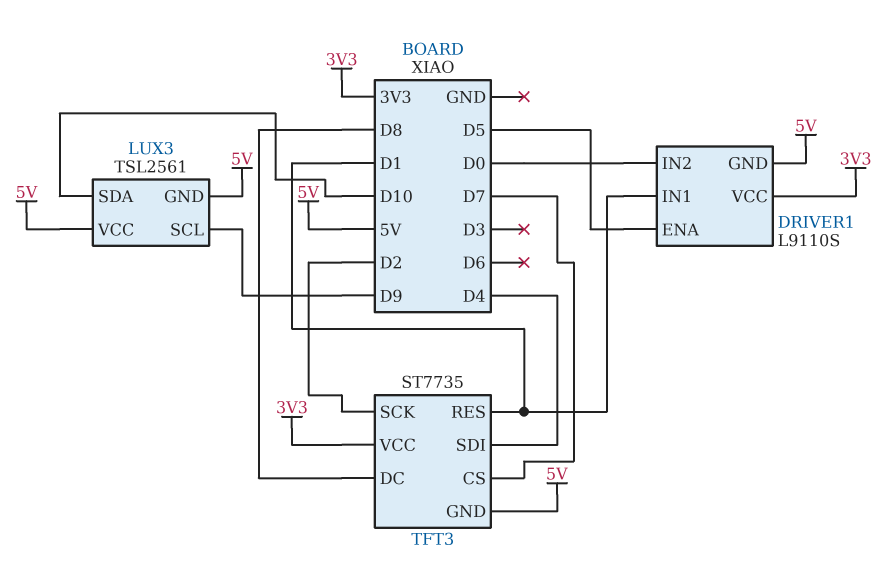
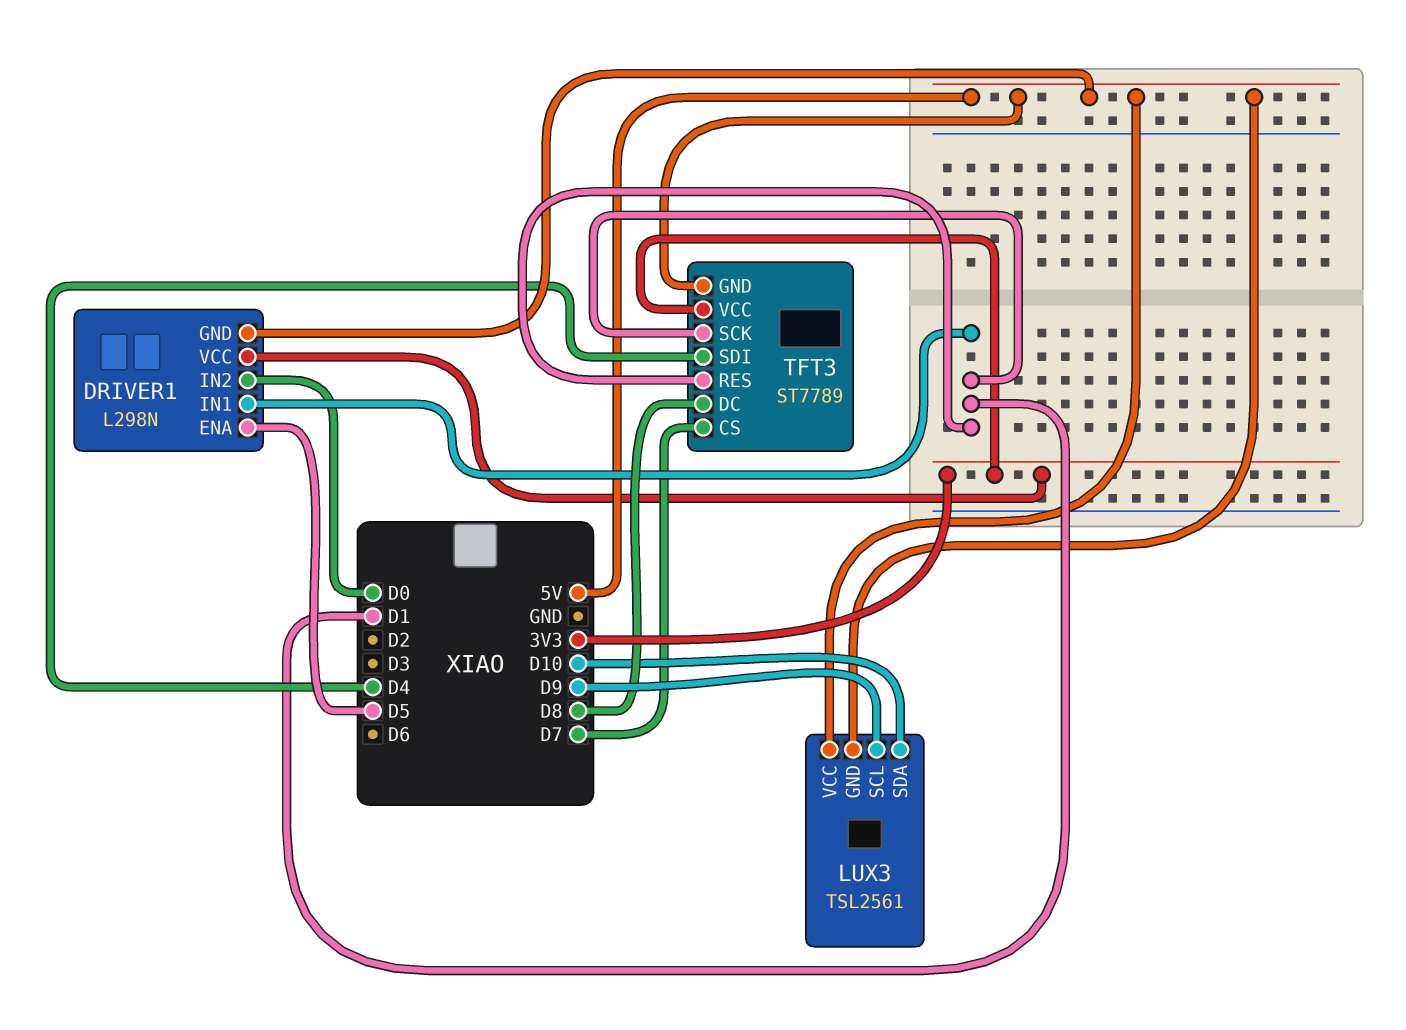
DRIVER1: L9110S -> L298N
TFT3: ST7735 -> ST7789
TFT3 pin SCK: D2 -> D1

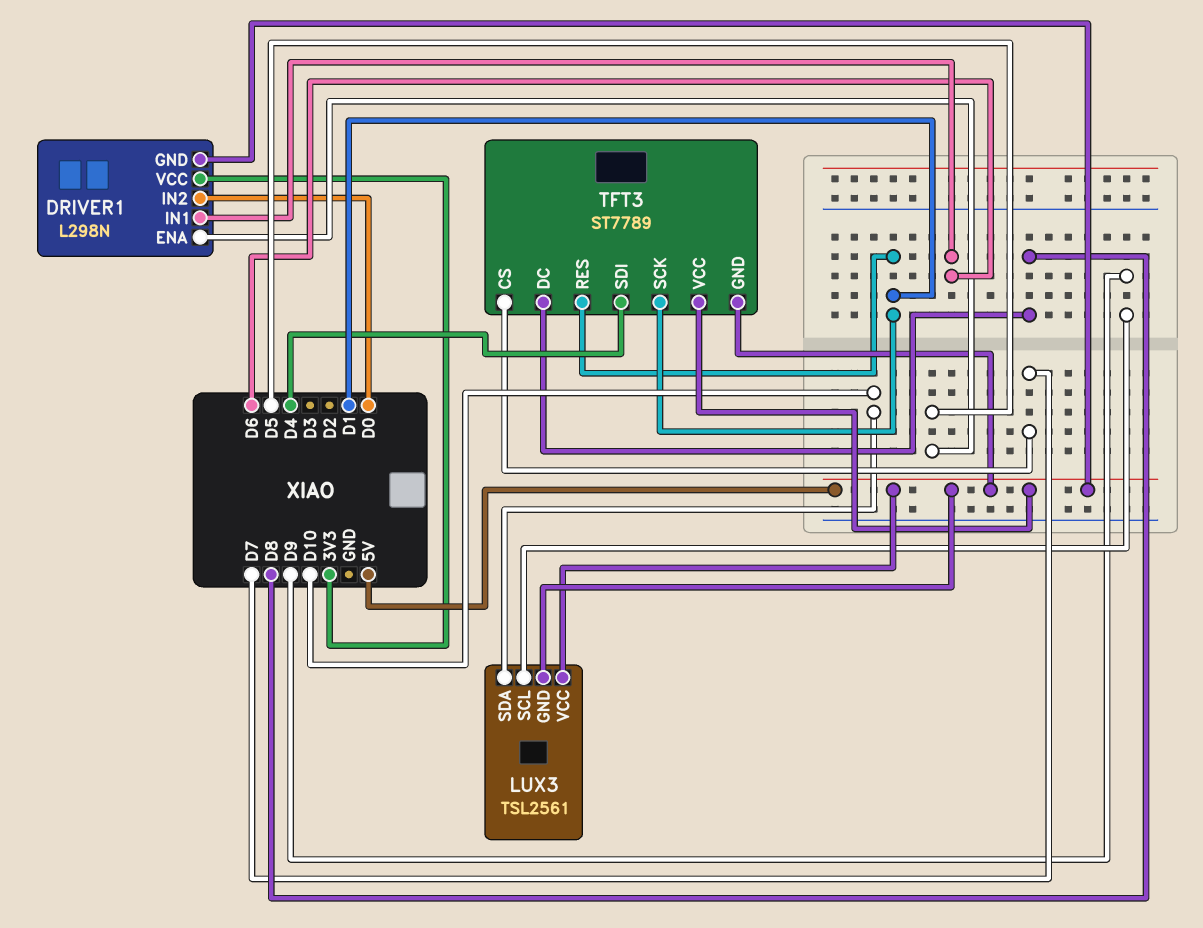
DRIVER1 pin IN1: D1 -> D6
TFT3 pin VCC: 3V3 -> 5V

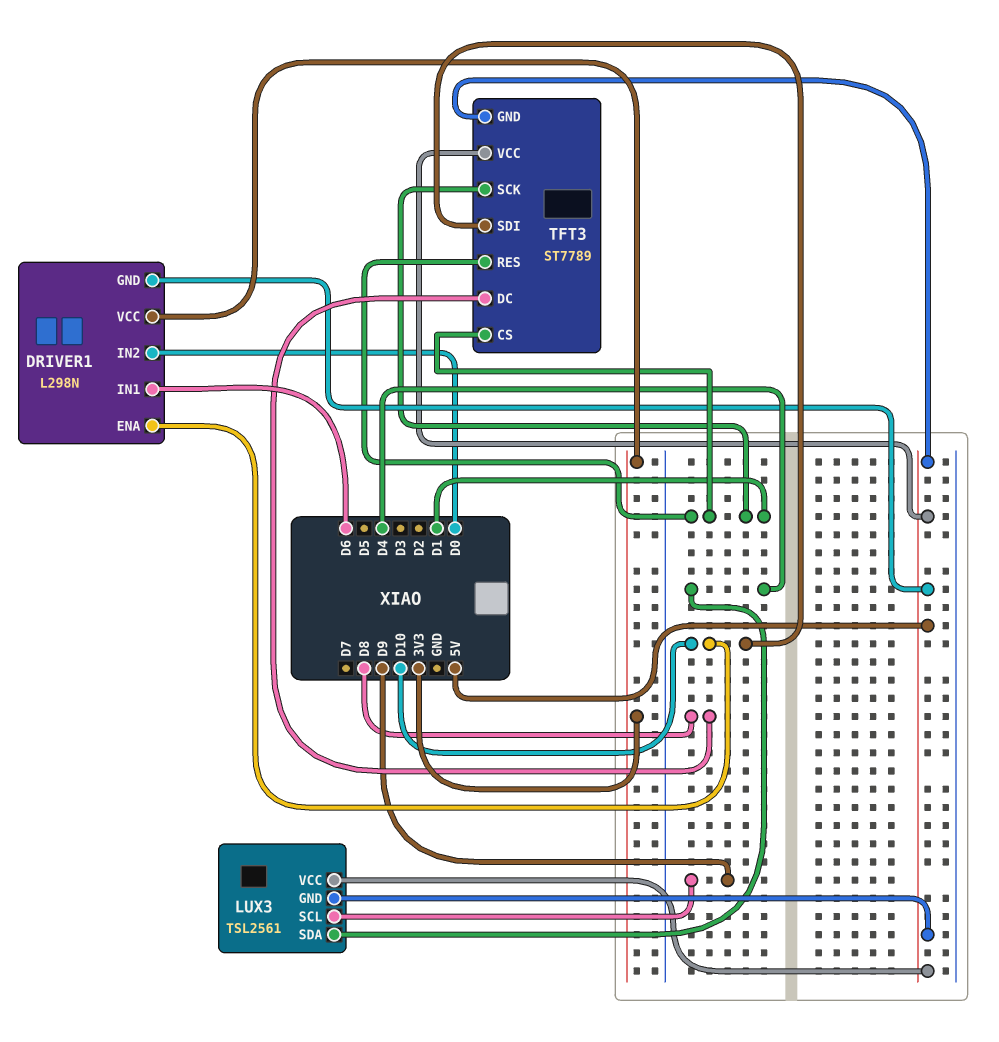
DRIVER1 pin ENA: D5 -> D10
LUX3 pin SDA: D10 -> D4
TFT3 pin CS: D7 -> D1
TFT3 pin SDI: D4 -> D10

